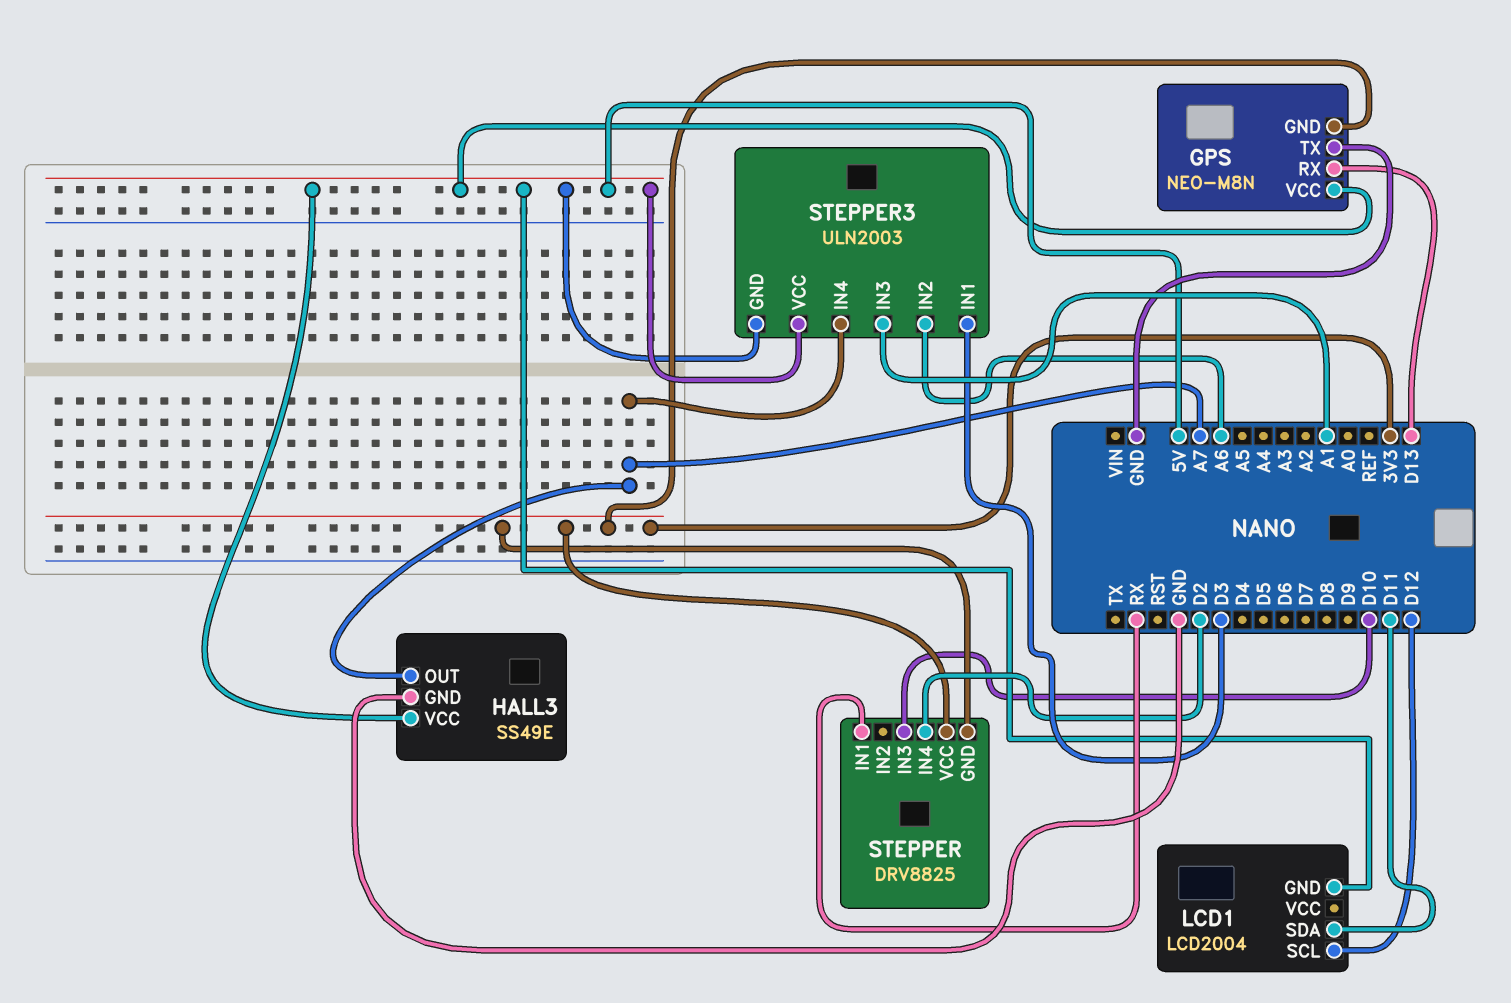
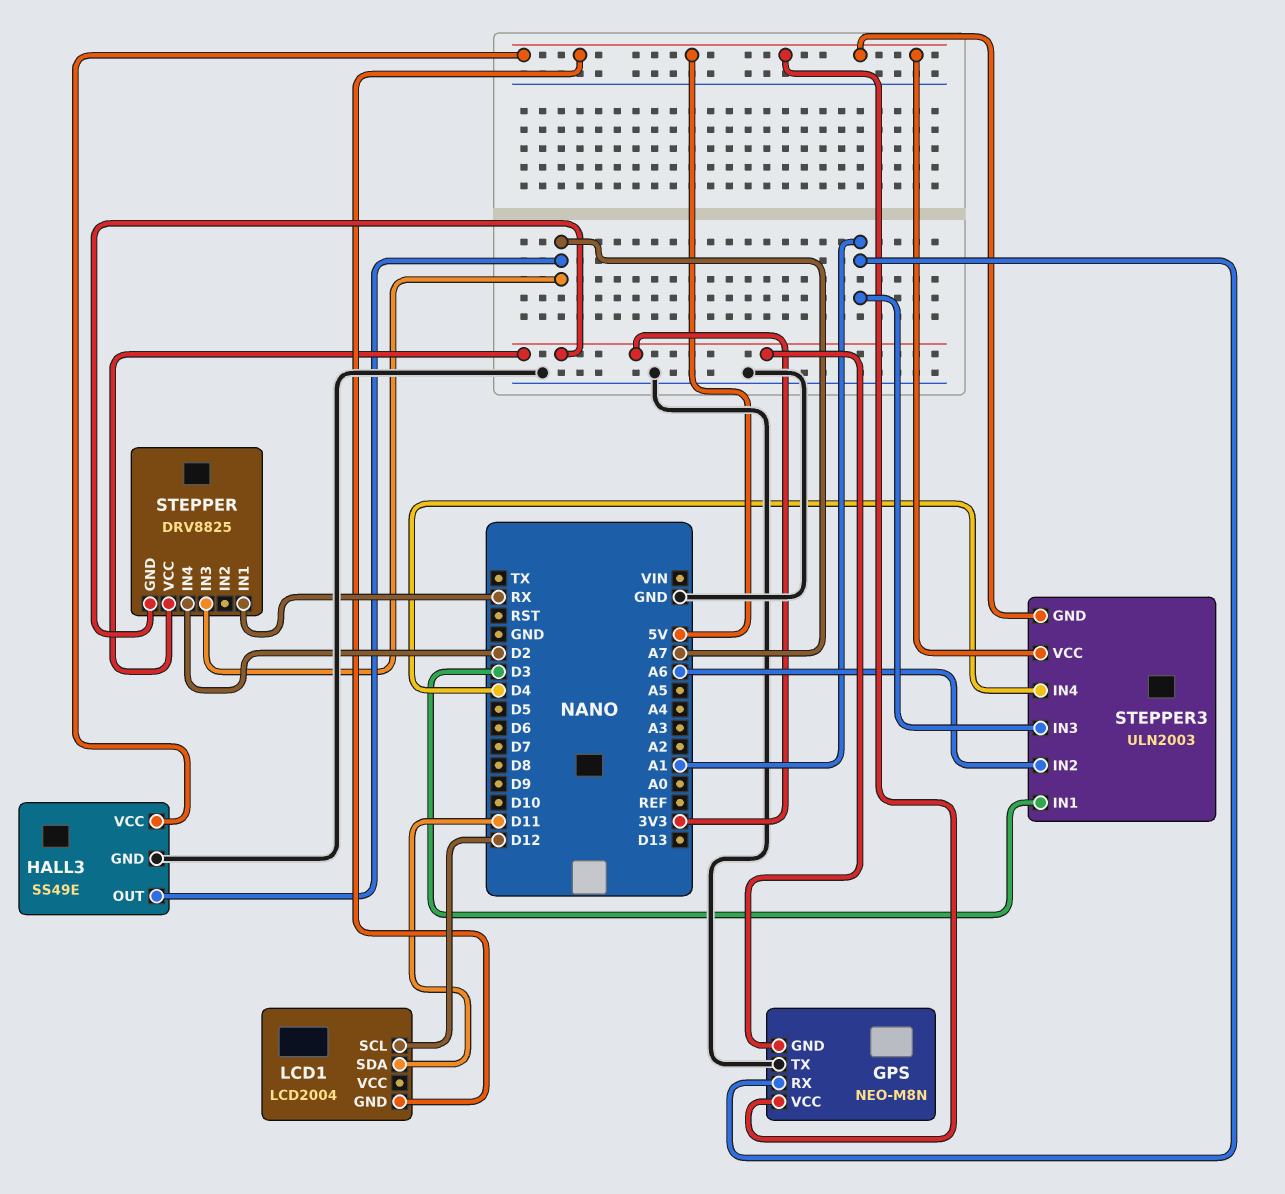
GPS pin RX: D13 -> A1
STEPPER pin IN3: D10 -> A7
STEPPER3 pin IN4: A7 -> D4

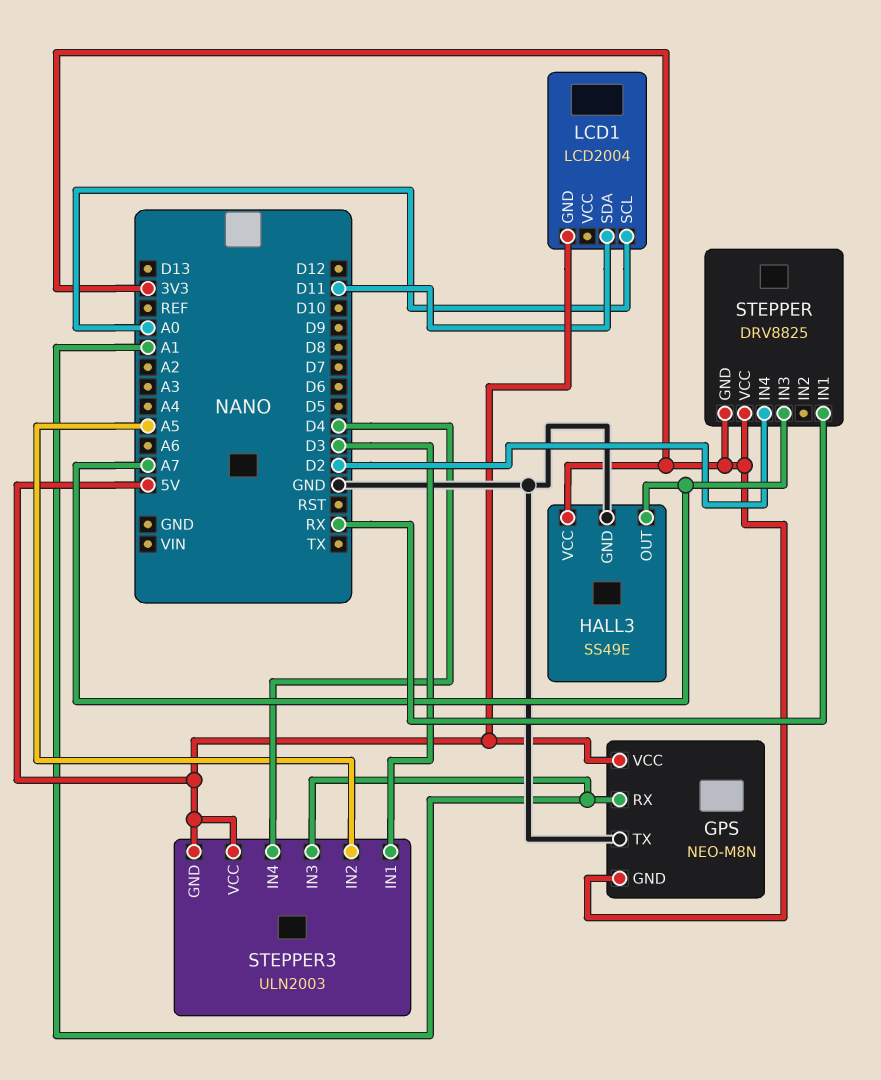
HALL3 pin VCC: 5V -> 3V3
LCD1 pin SCL: D12 -> A0
STEPPER3 pin IN2: A6 -> A5

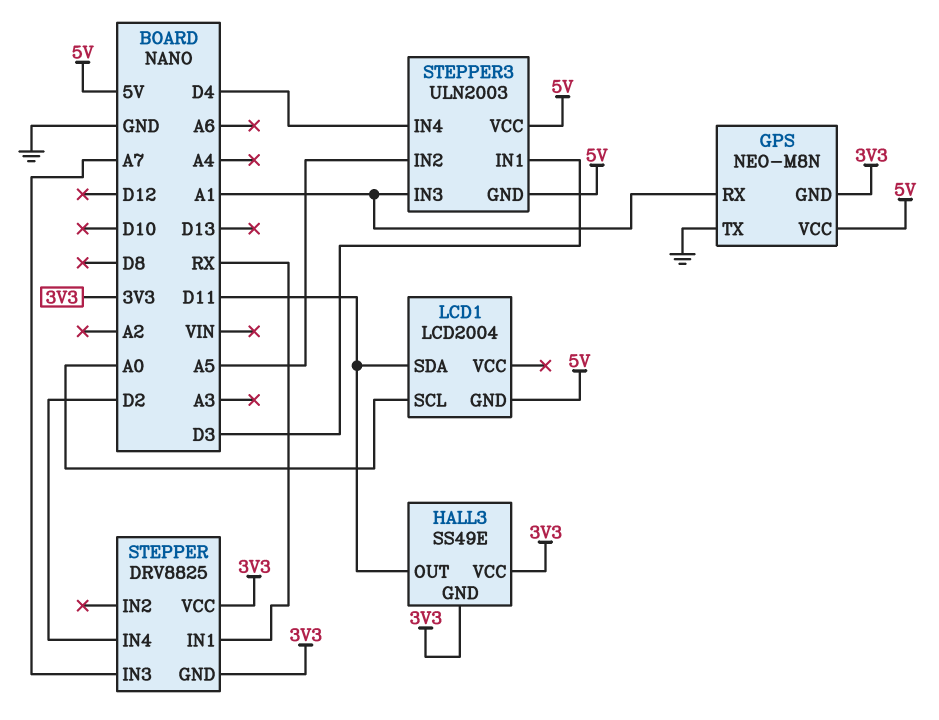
HALL3 pin GND: GND -> 3V3
HALL3 pin OUT: A7 -> D11

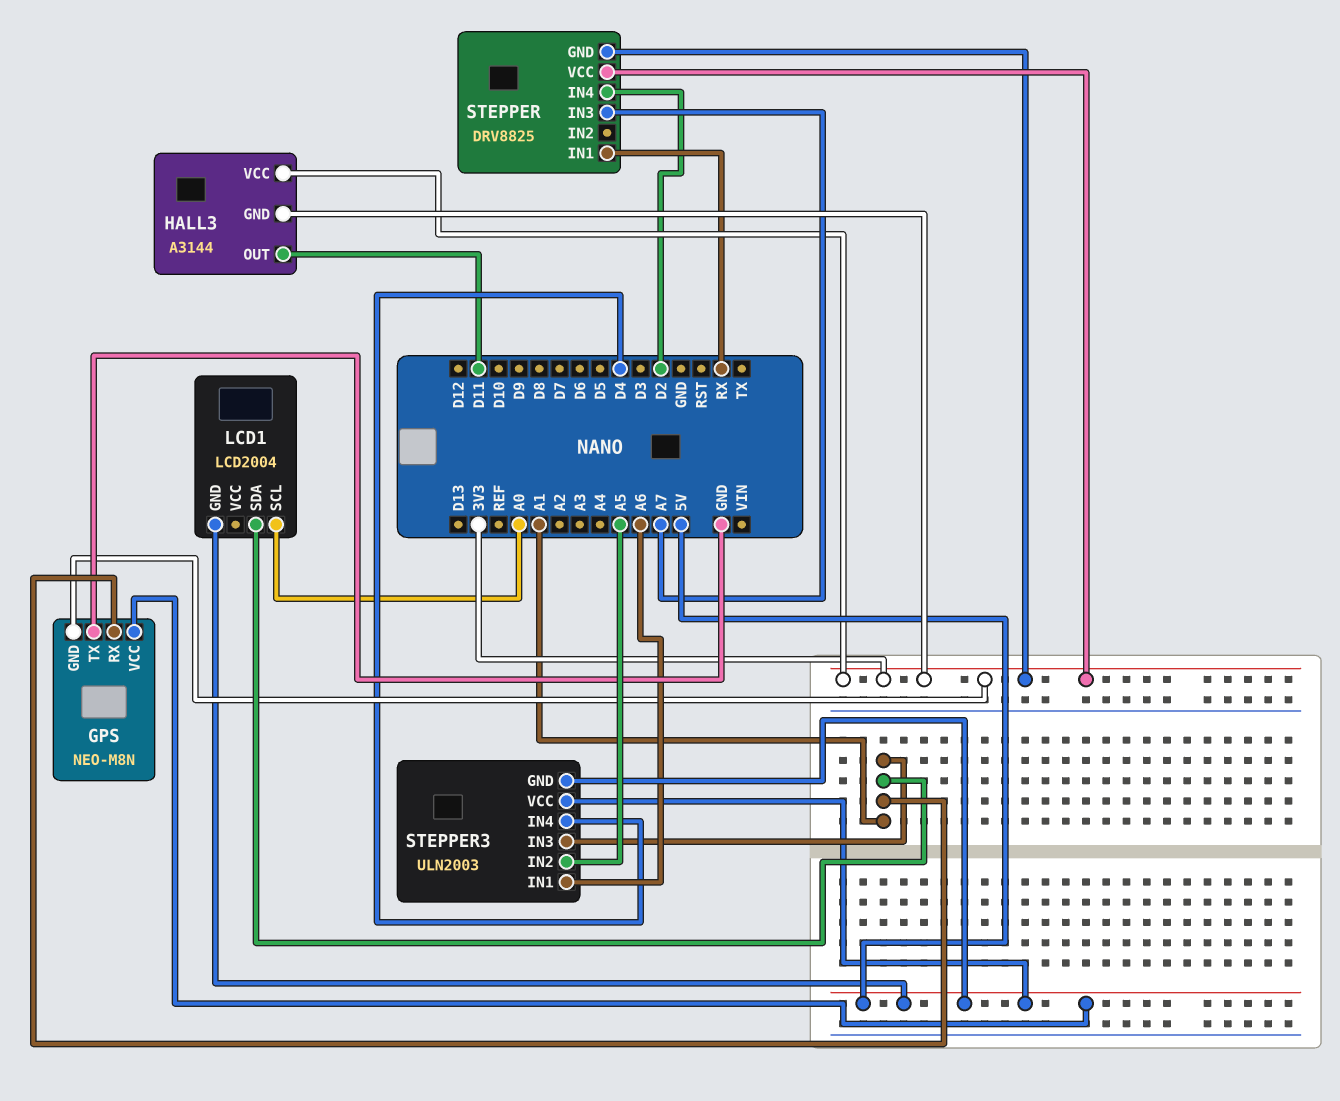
HALL3: SS49E -> A3144
LCD1 pin SDA: D11 -> A1
STEPPER3 pin IN1: D3 -> A6

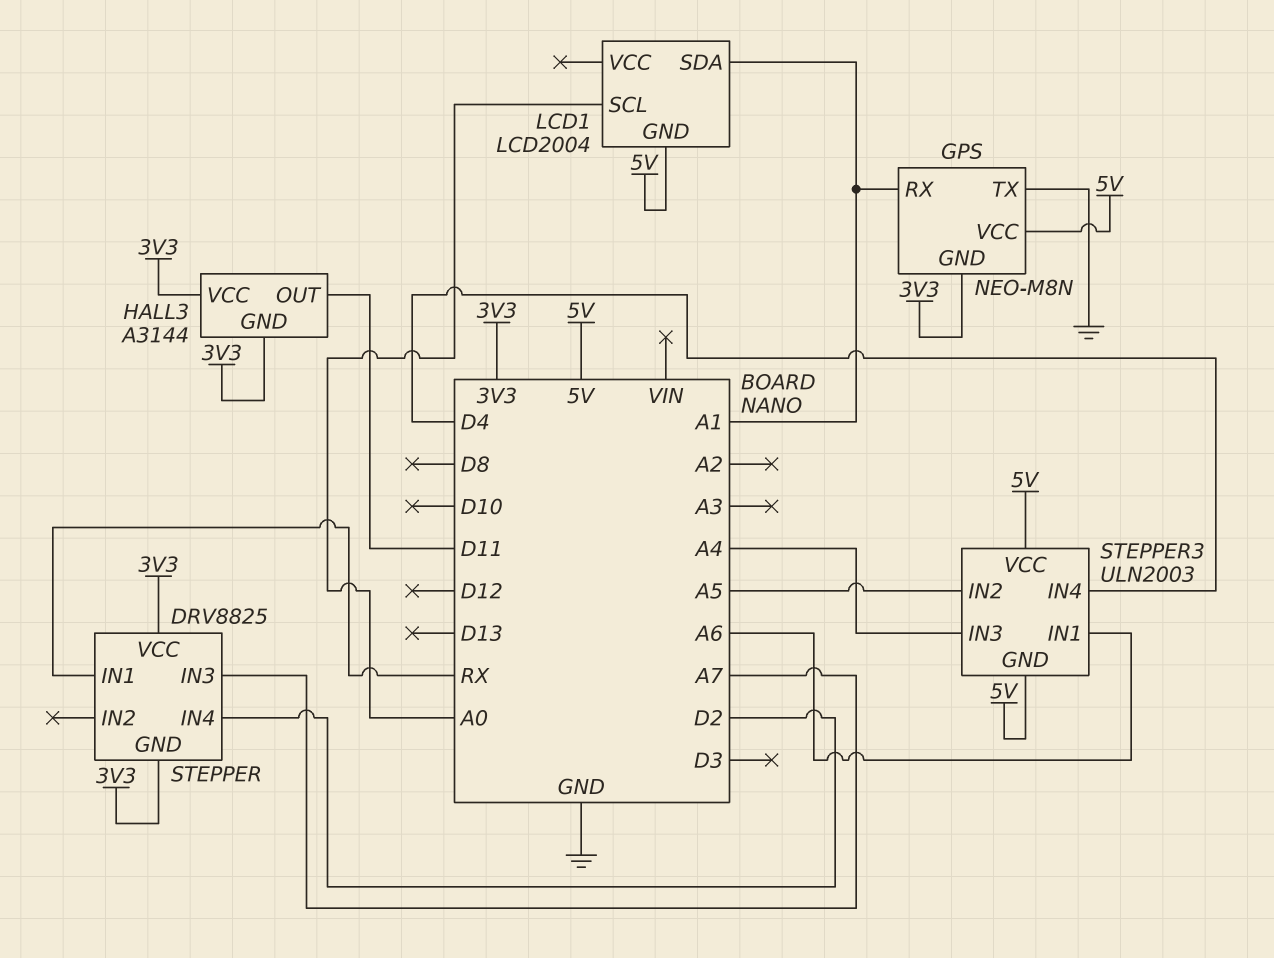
STEPPER3 pin IN3: A1 -> A4

